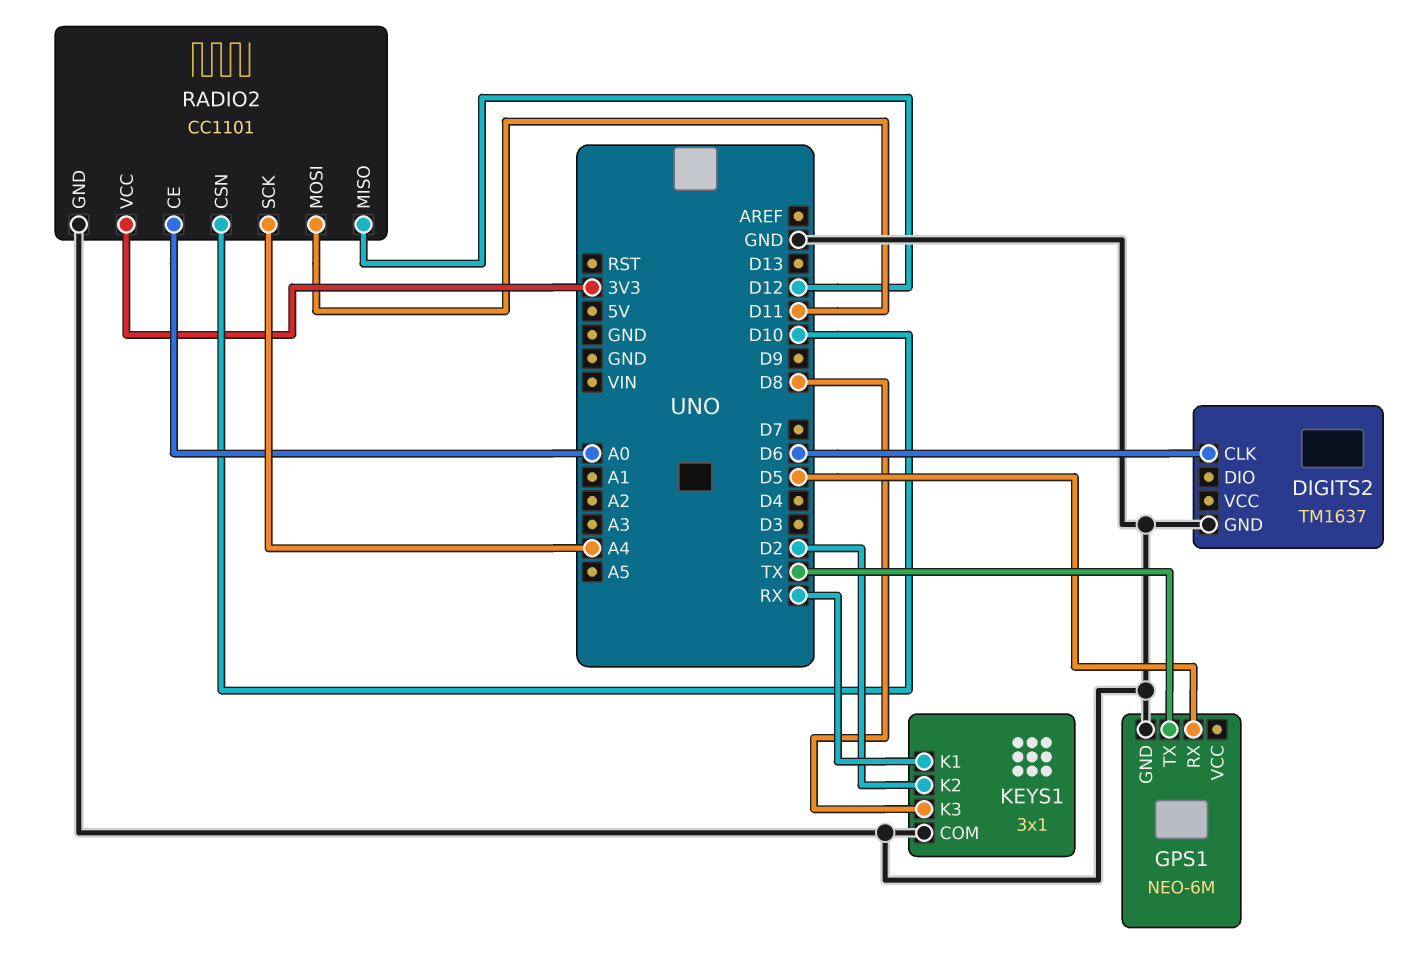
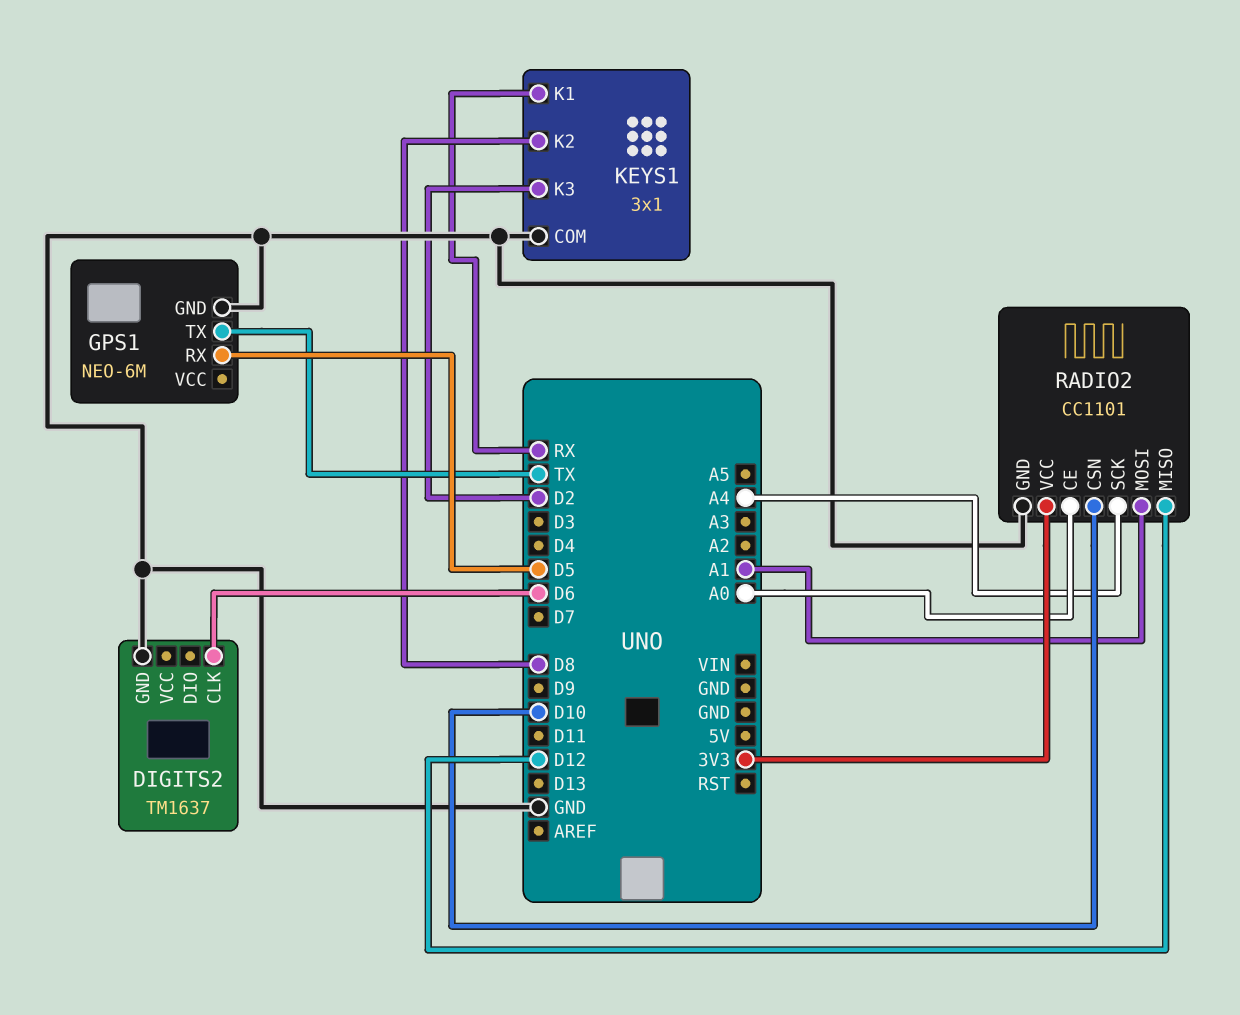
KEYS1 pin K2: D2 -> D8
KEYS1 pin K3: D8 -> D2
RADIO2 pin MOSI: D11 -> A1

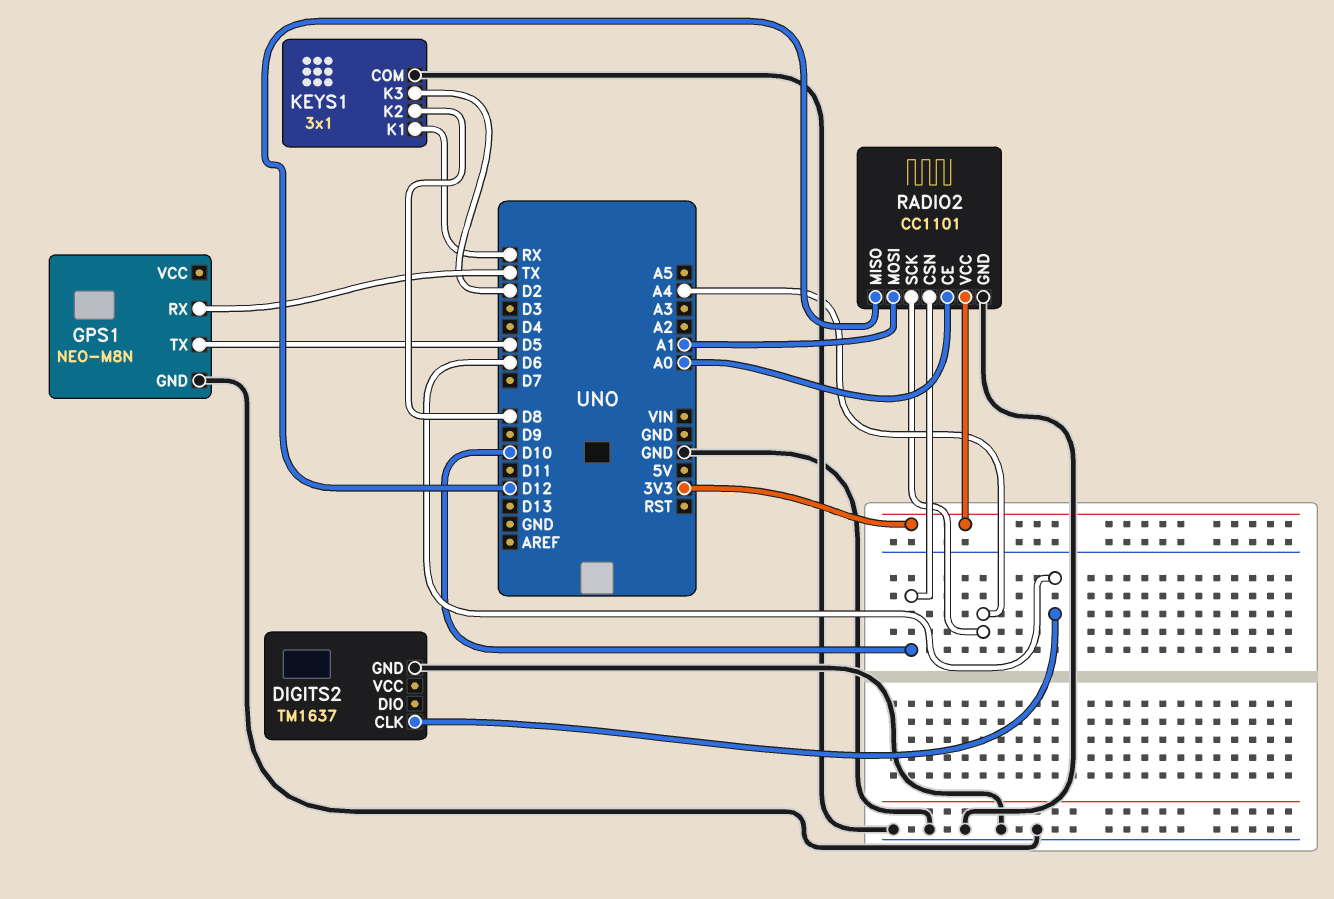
GPS1: NEO-6M -> NEO-M8N
GPS1 pin RX: D5 -> TX
GPS1 pin TX: TX -> D5

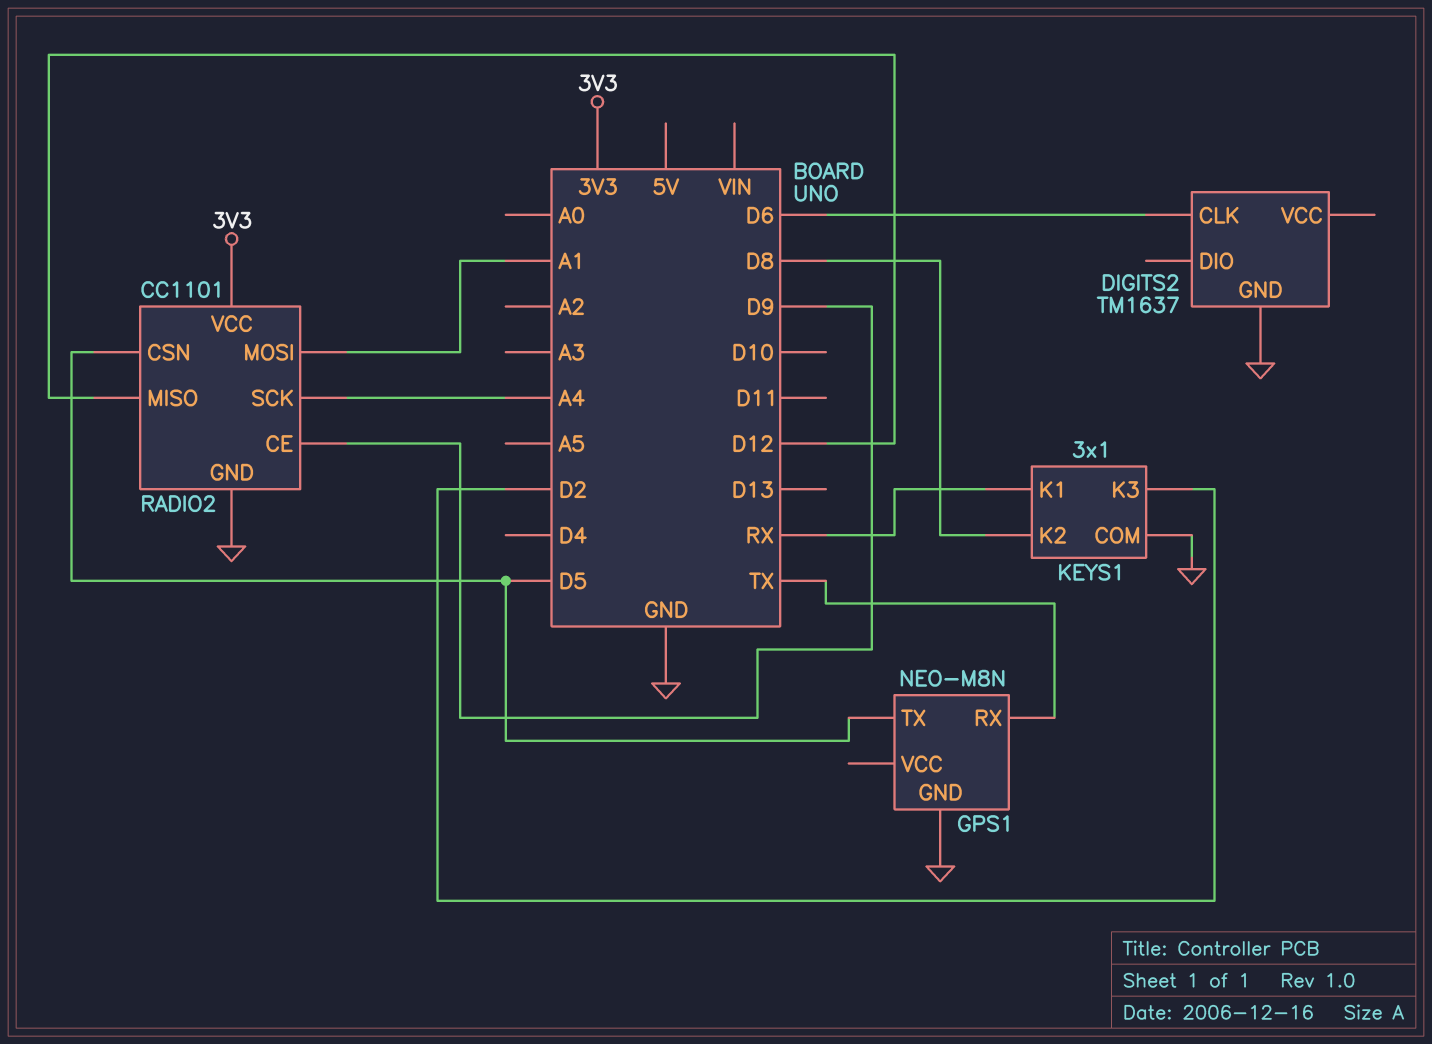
RADIO2 pin CE: A0 -> D9
RADIO2 pin CSN: D10 -> D5

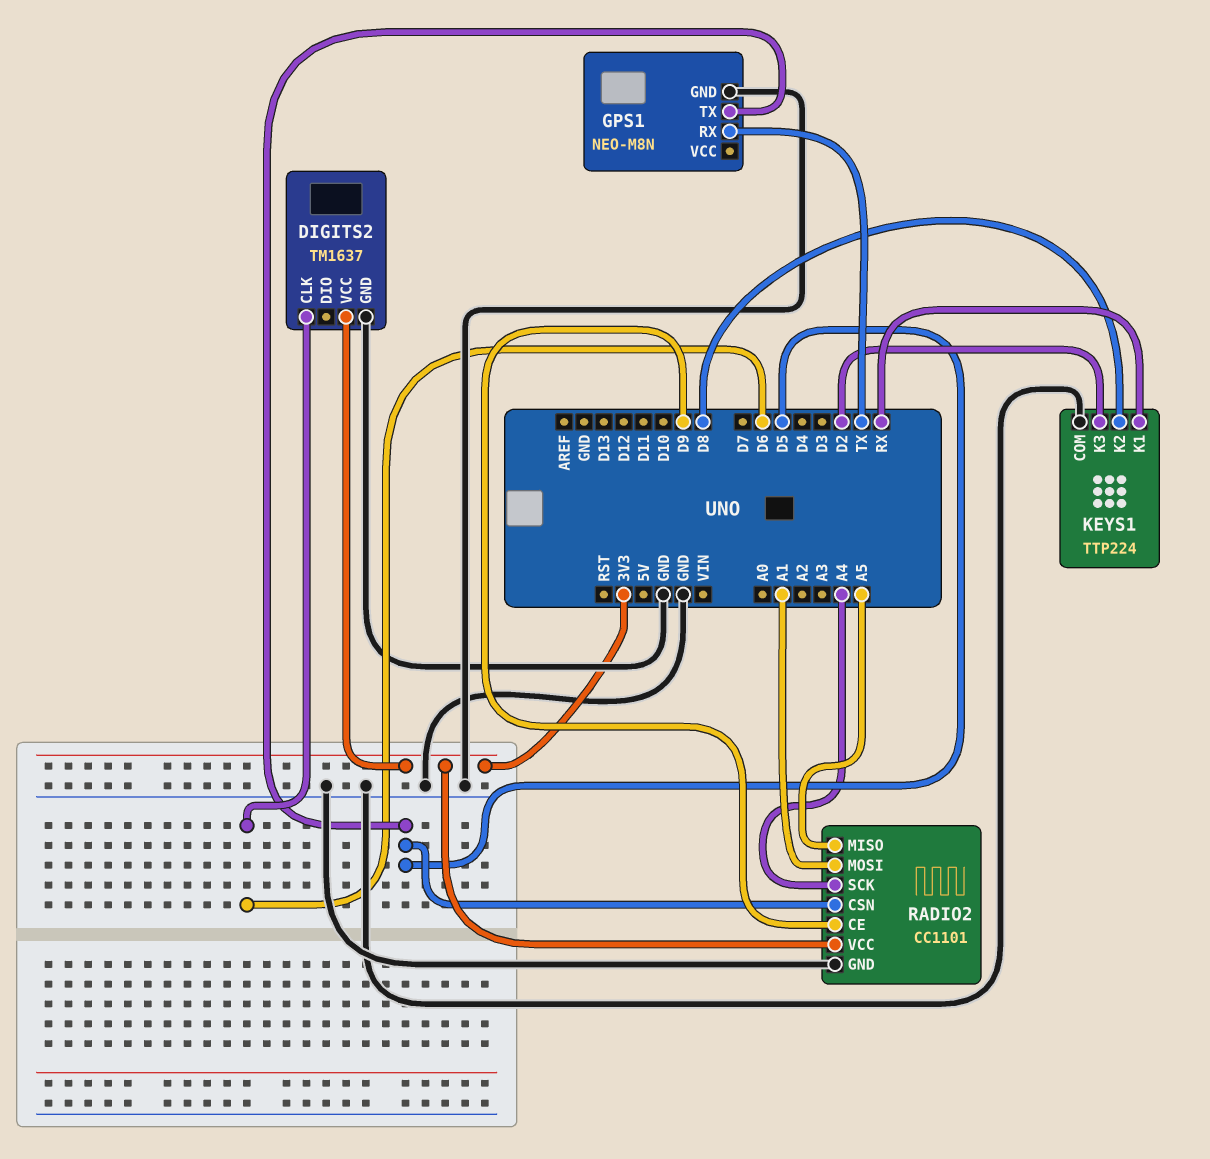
DIGITS2 pin VCC: none -> 3V3
KEYS1: 3x1 -> TTP224
RADIO2 pin MISO: D12 -> A5

